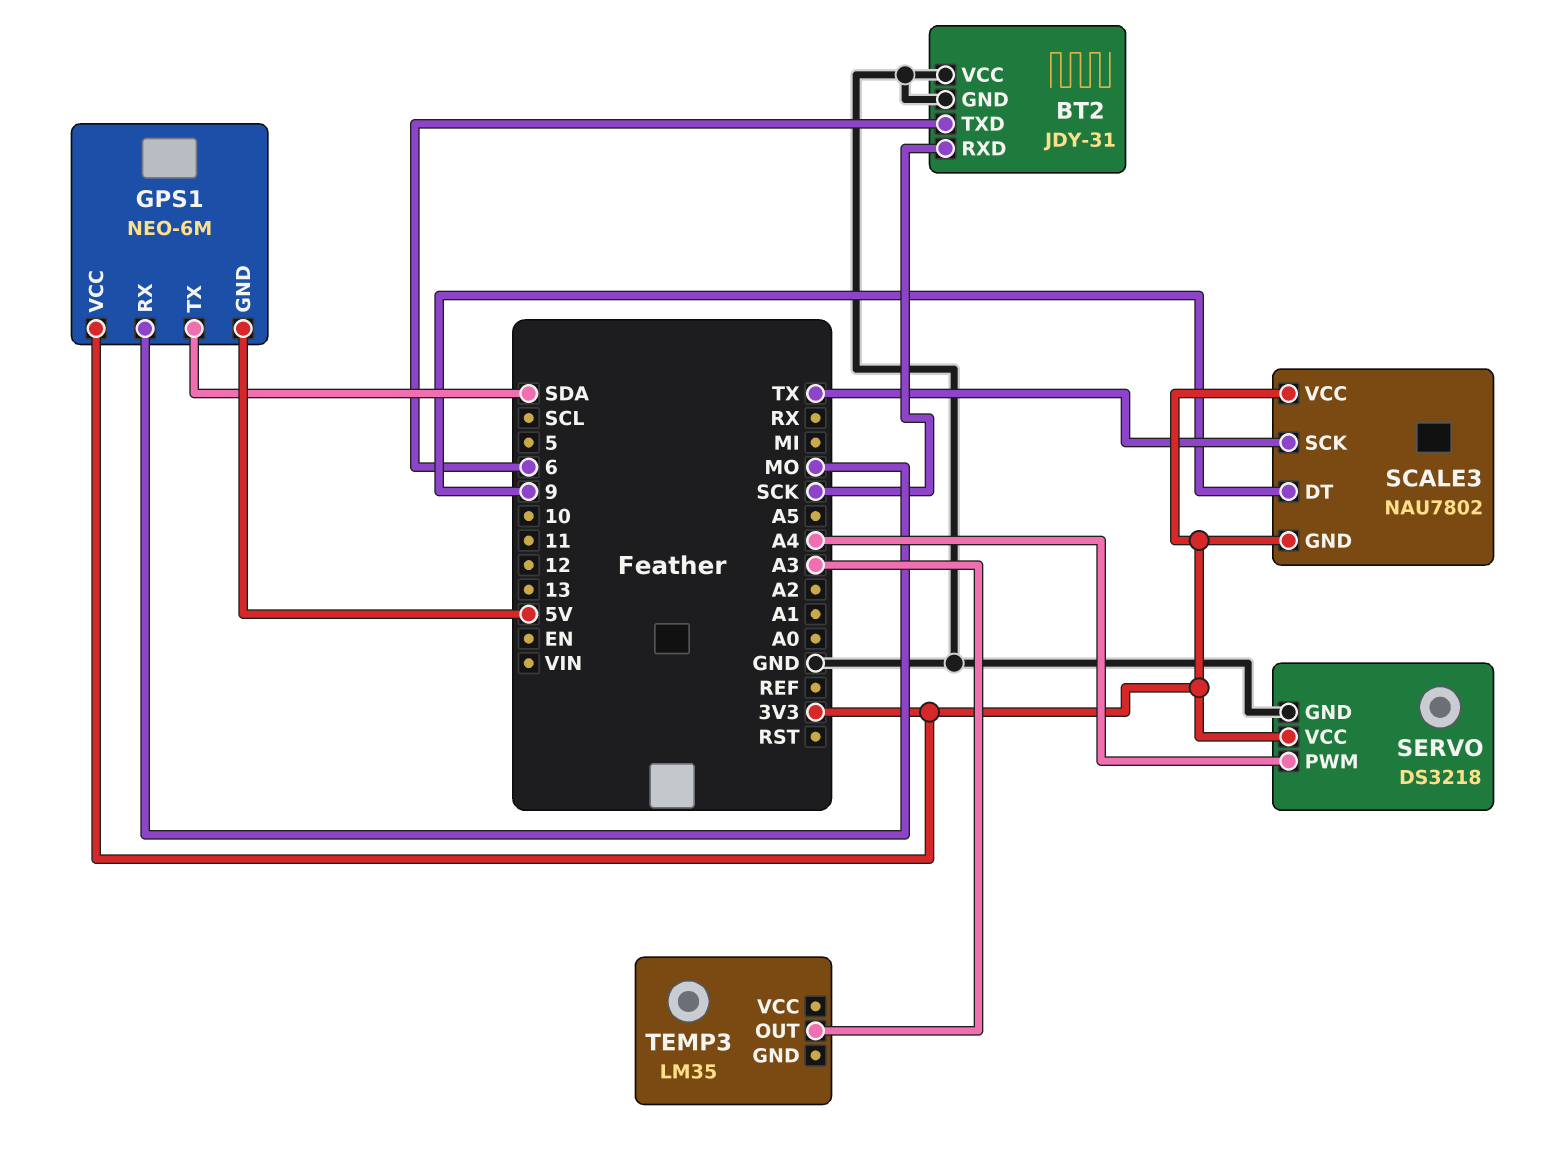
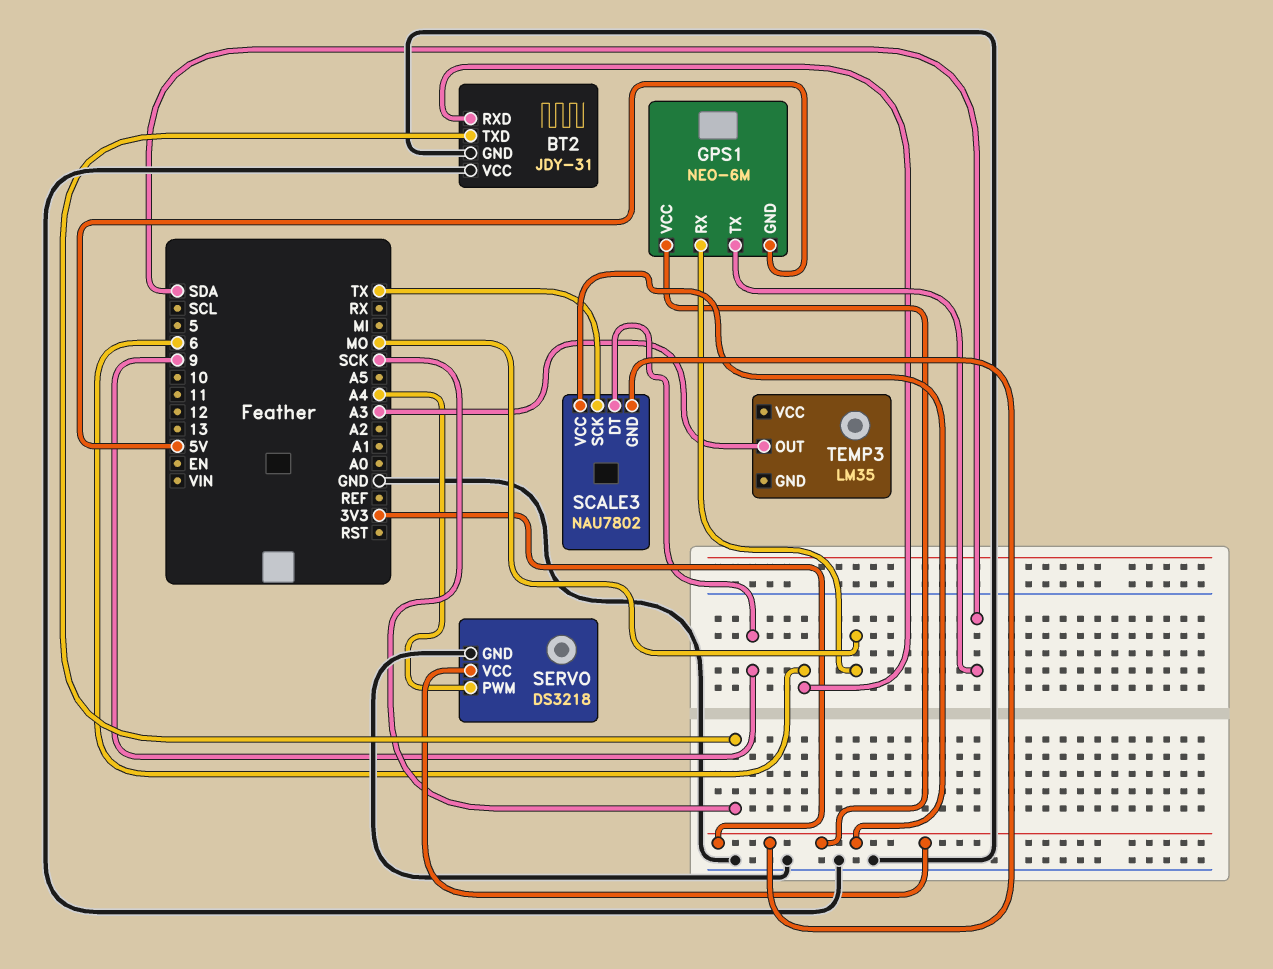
BT2 pin RXD: SCK -> 6
BT2 pin TXD: 6 -> SCK

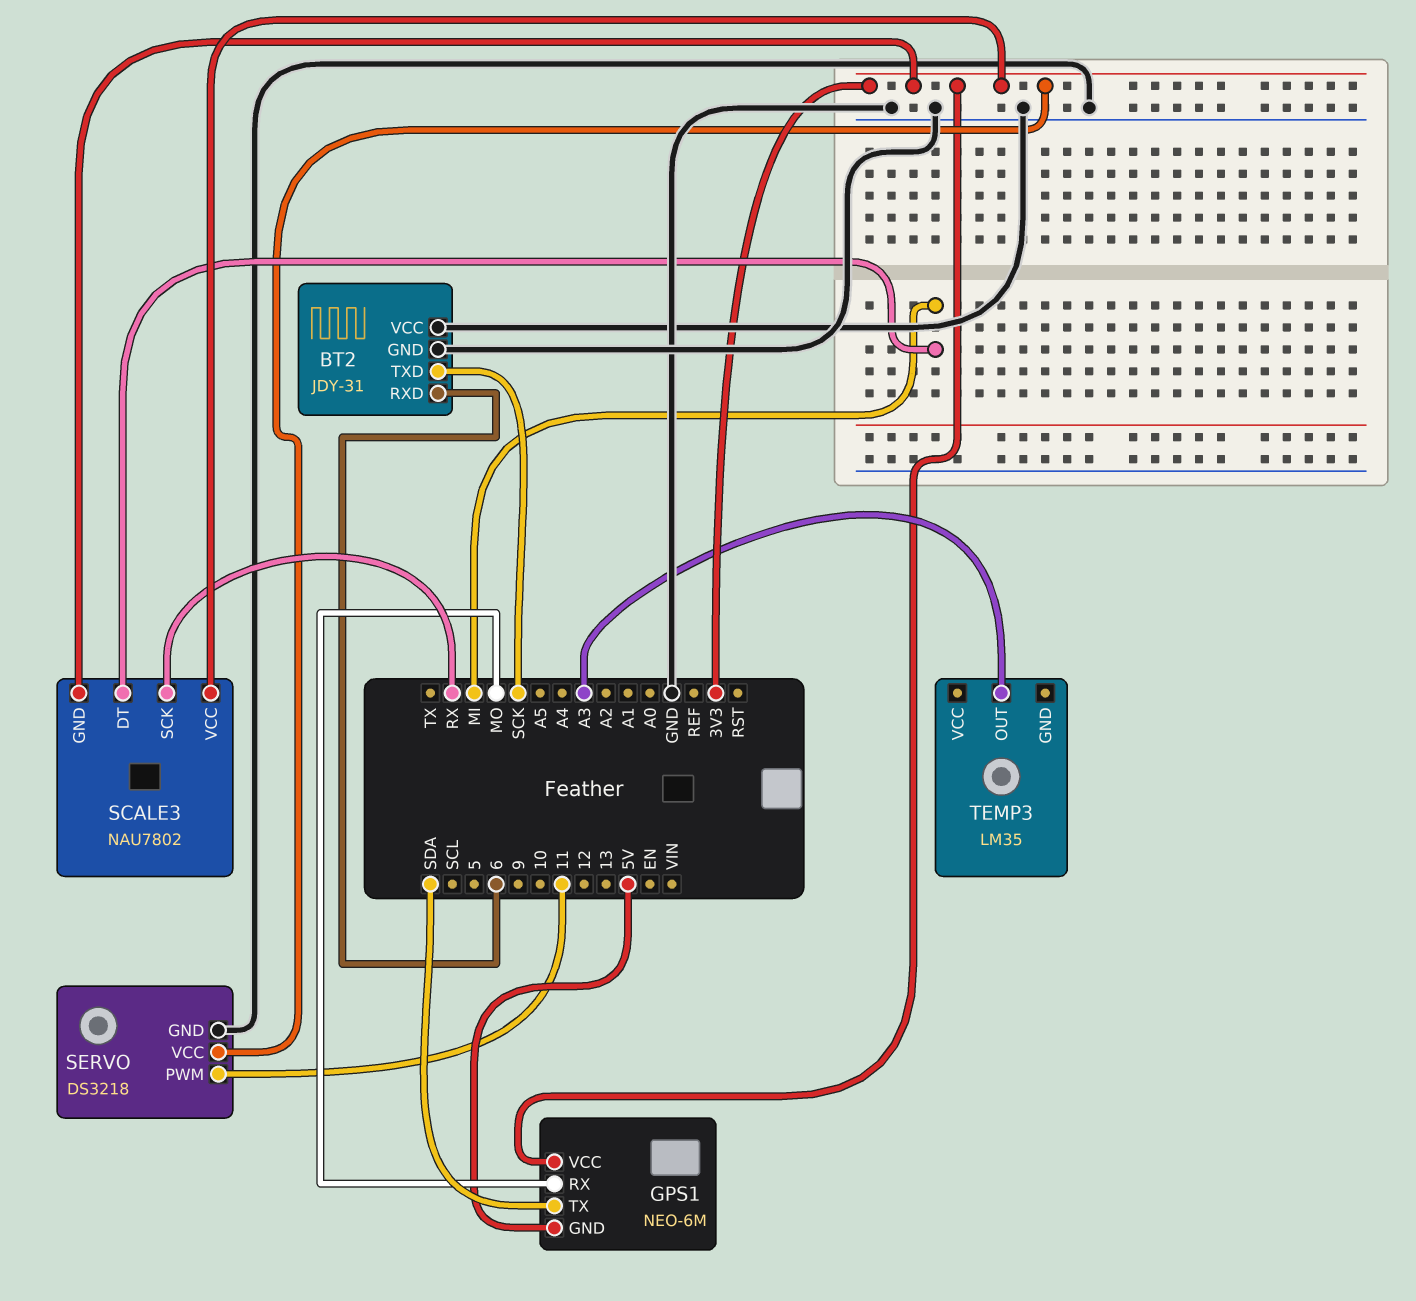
SCALE3 pin DT: 9 -> MI
SCALE3 pin SCK: TX -> RX
SERVO pin PWM: A4 -> 11

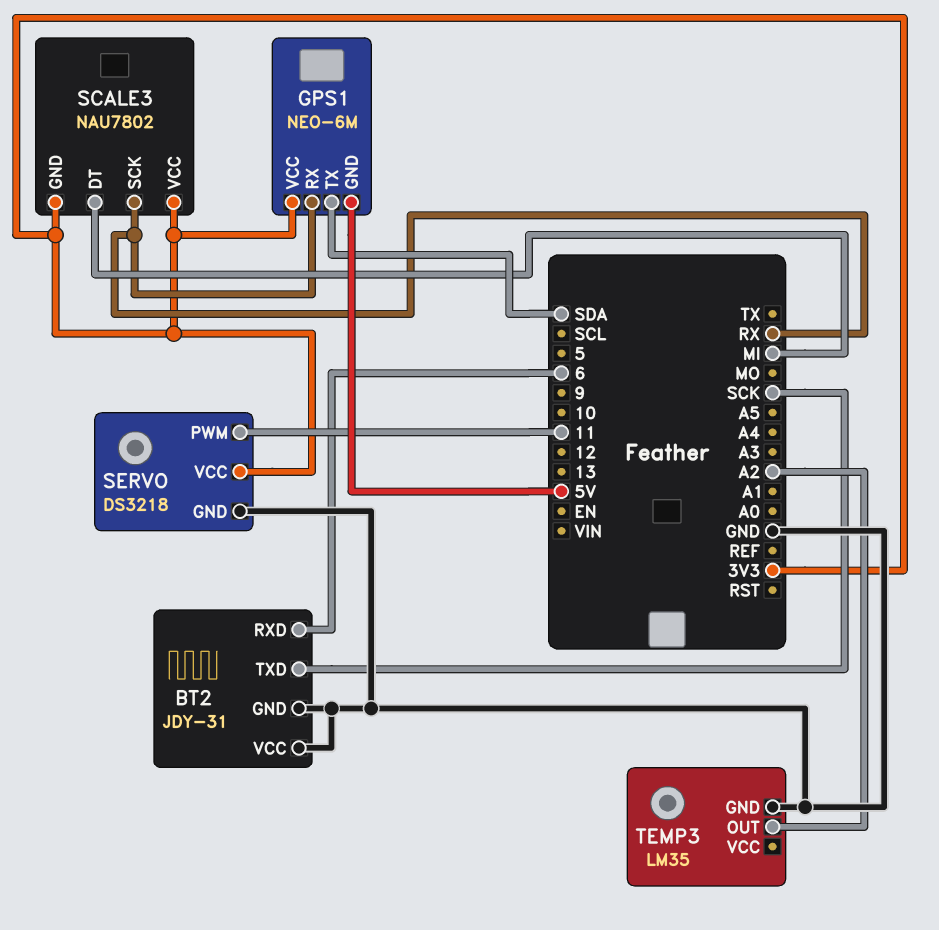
GPS1 pin RX: MO -> RX
TEMP3 pin GND: none -> GND
TEMP3 pin OUT: A3 -> A2

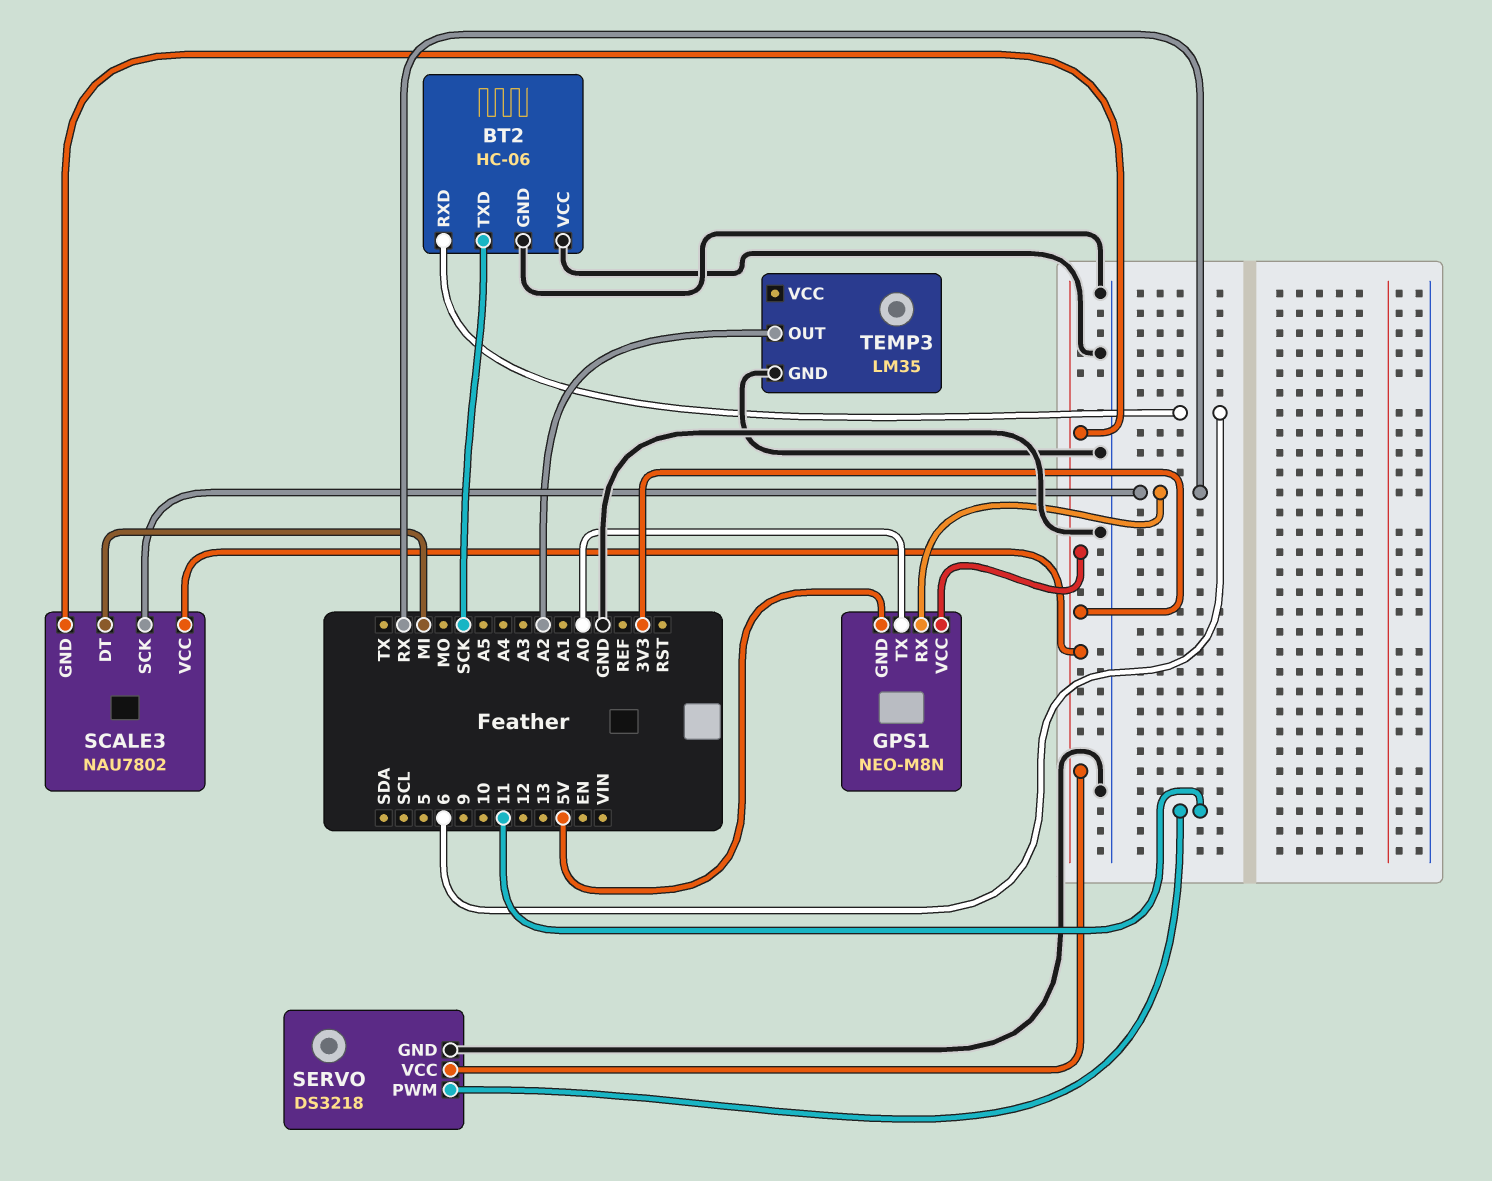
BT2: JDY-31 -> HC-06
GPS1: NEO-6M -> NEO-M8N
GPS1 pin TX: SDA -> A0

